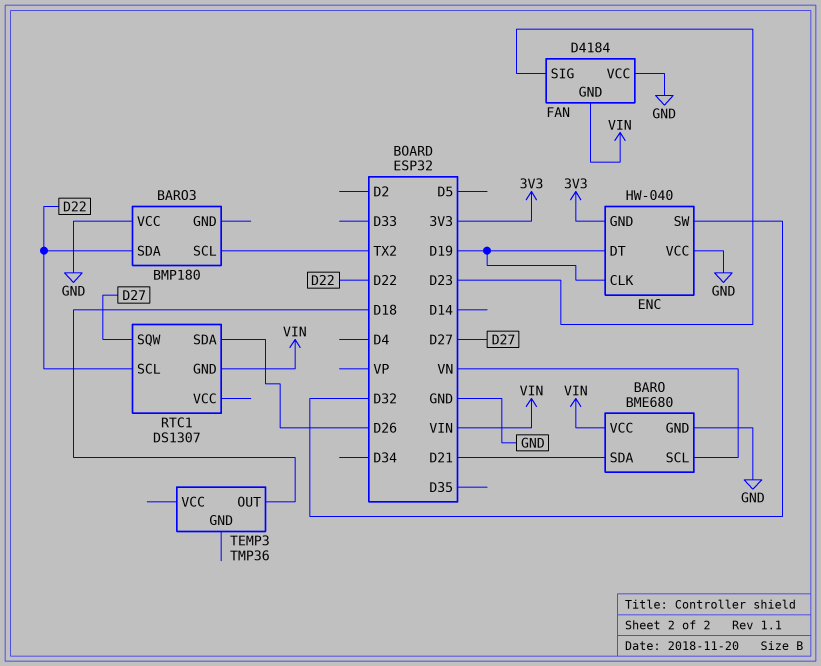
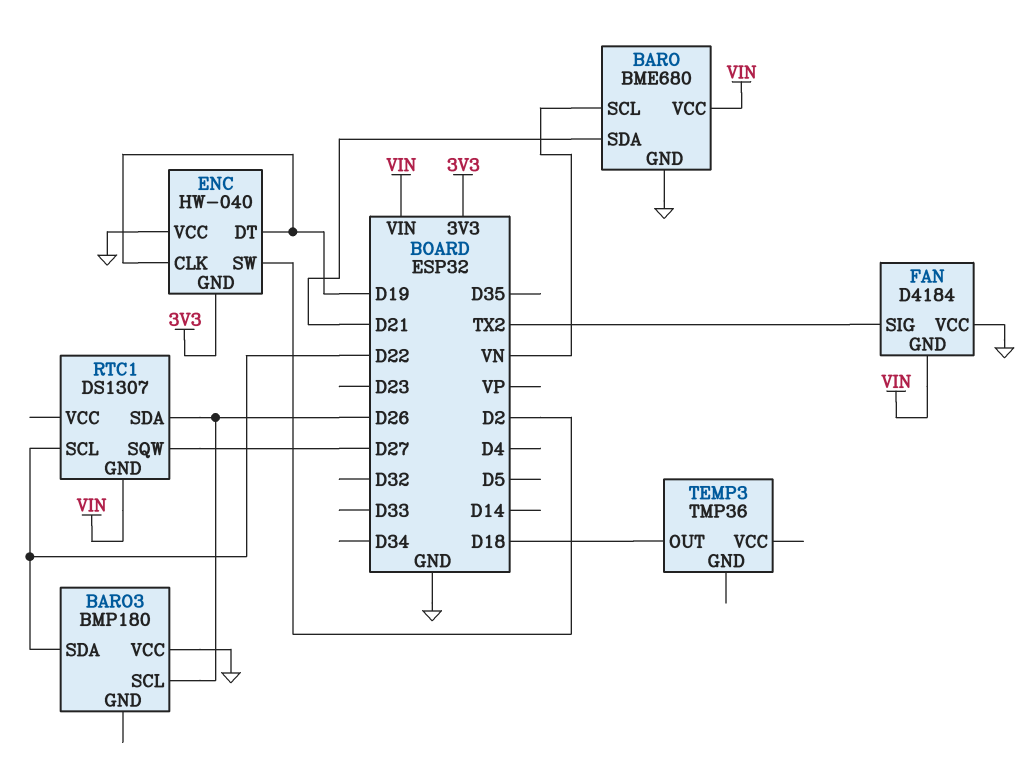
BARO3 pin SCL: TX2 -> D26
ENC pin SW: D32 -> D2
FAN pin SIG: D23 -> TX2

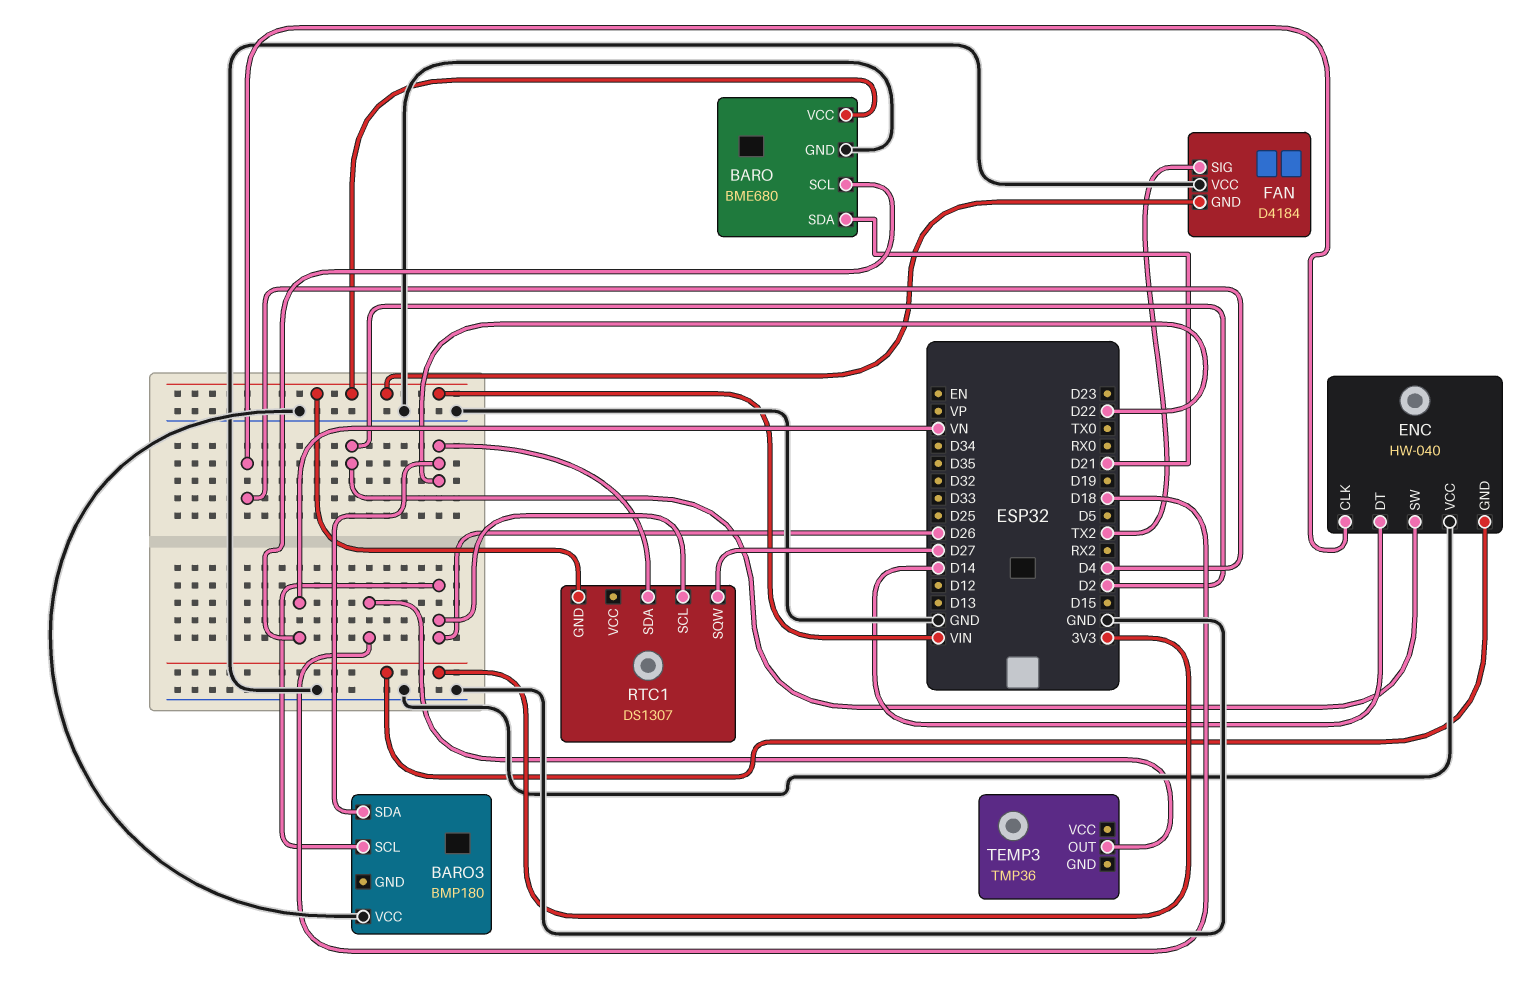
ENC pin CLK: D19 -> D4
ENC pin DT: D19 -> D14
RTC1 pin SCL: D22 -> D26
RTC1 pin SDA: D26 -> D22

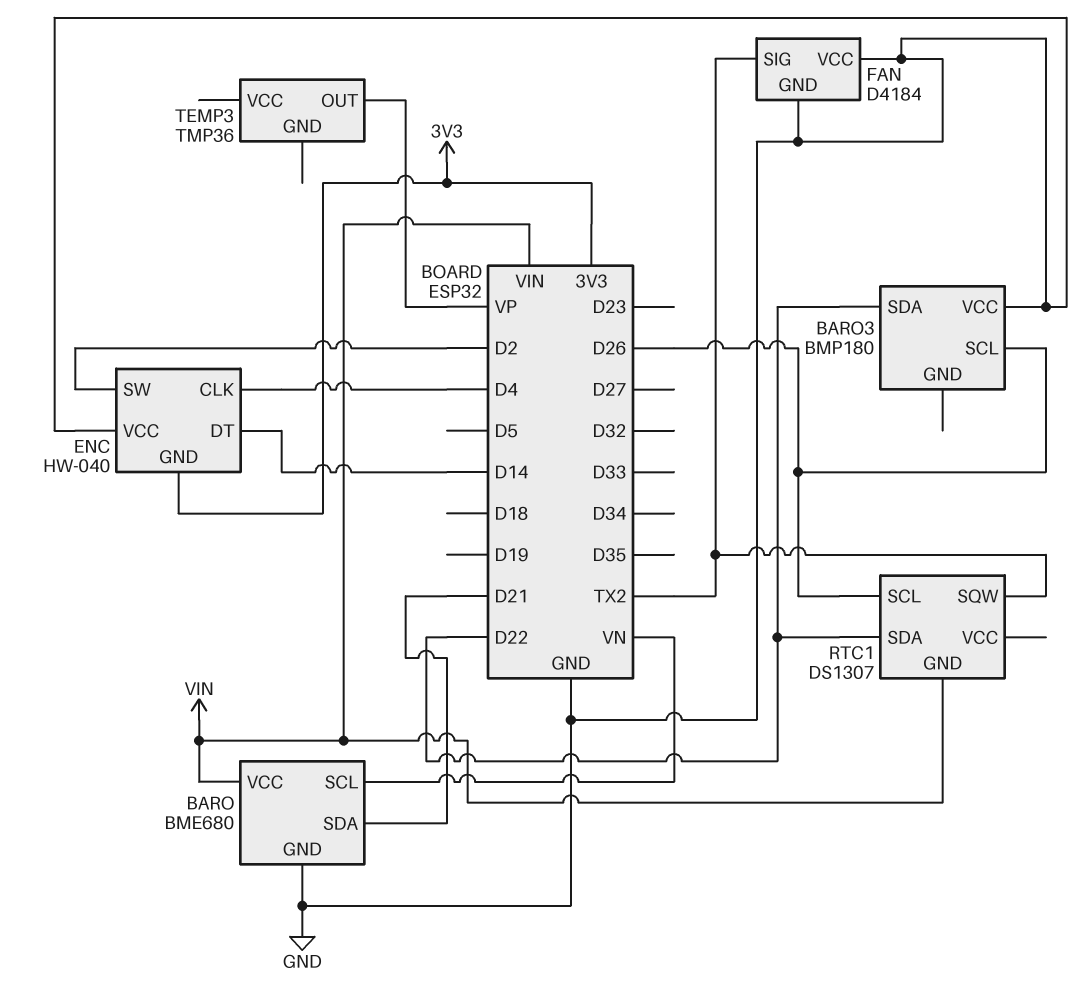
FAN pin GND: VIN -> GND
RTC1 pin SQW: D27 -> TX2
TEMP3 pin OUT: D18 -> VP

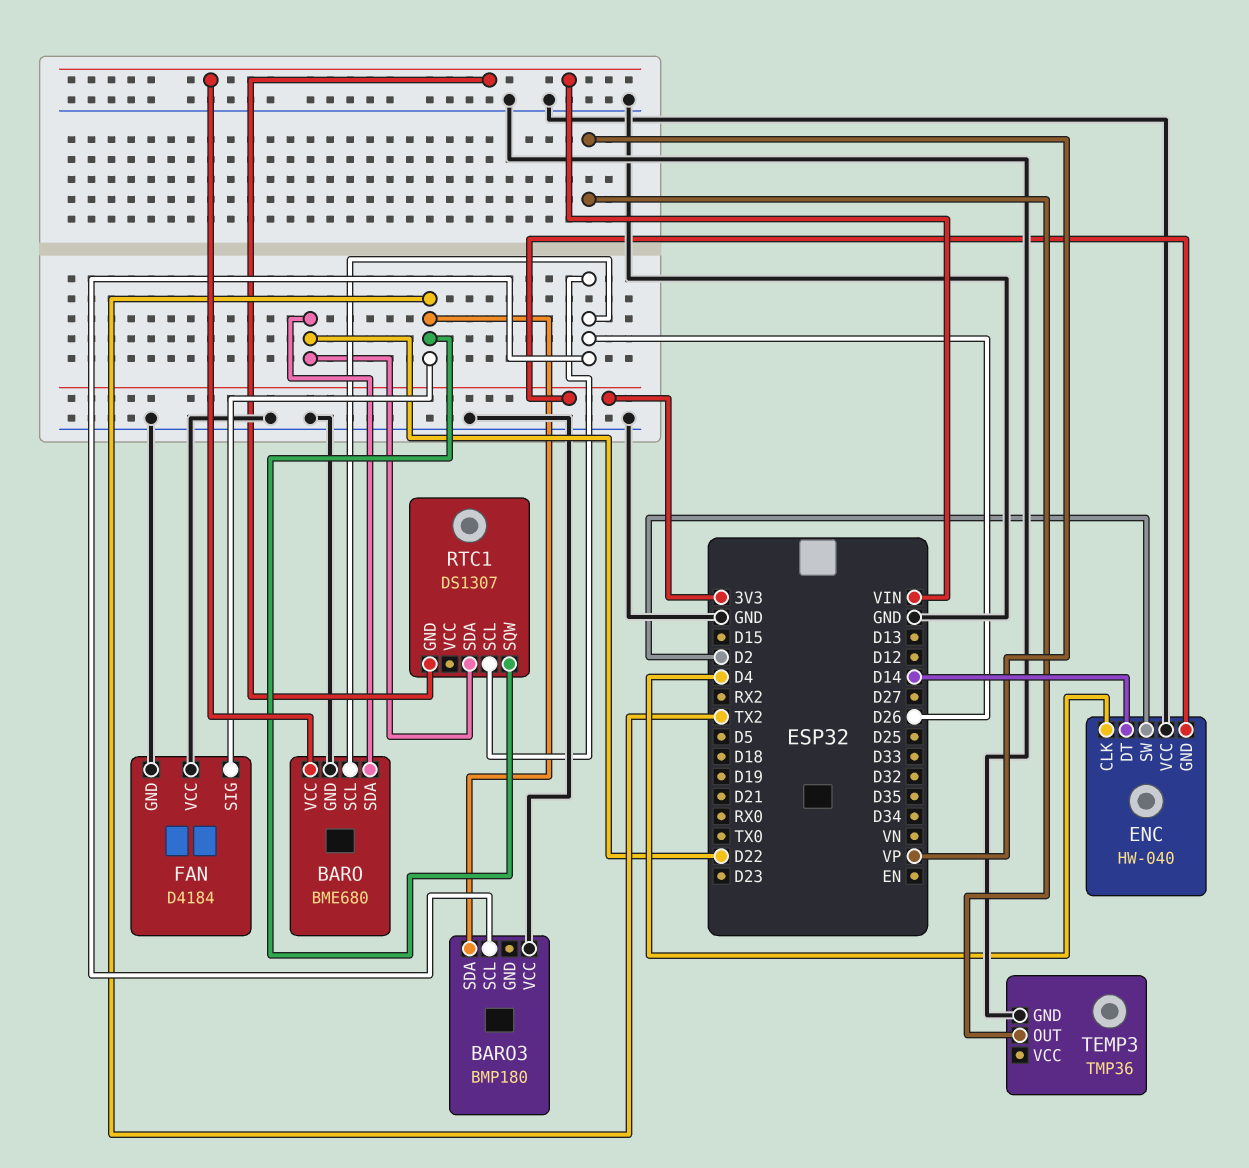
BARO pin SCL: VN -> D26
BARO pin SDA: D21 -> D22
BARO3 pin SDA: D22 -> TX2
TEMP3 pin GND: none -> GND

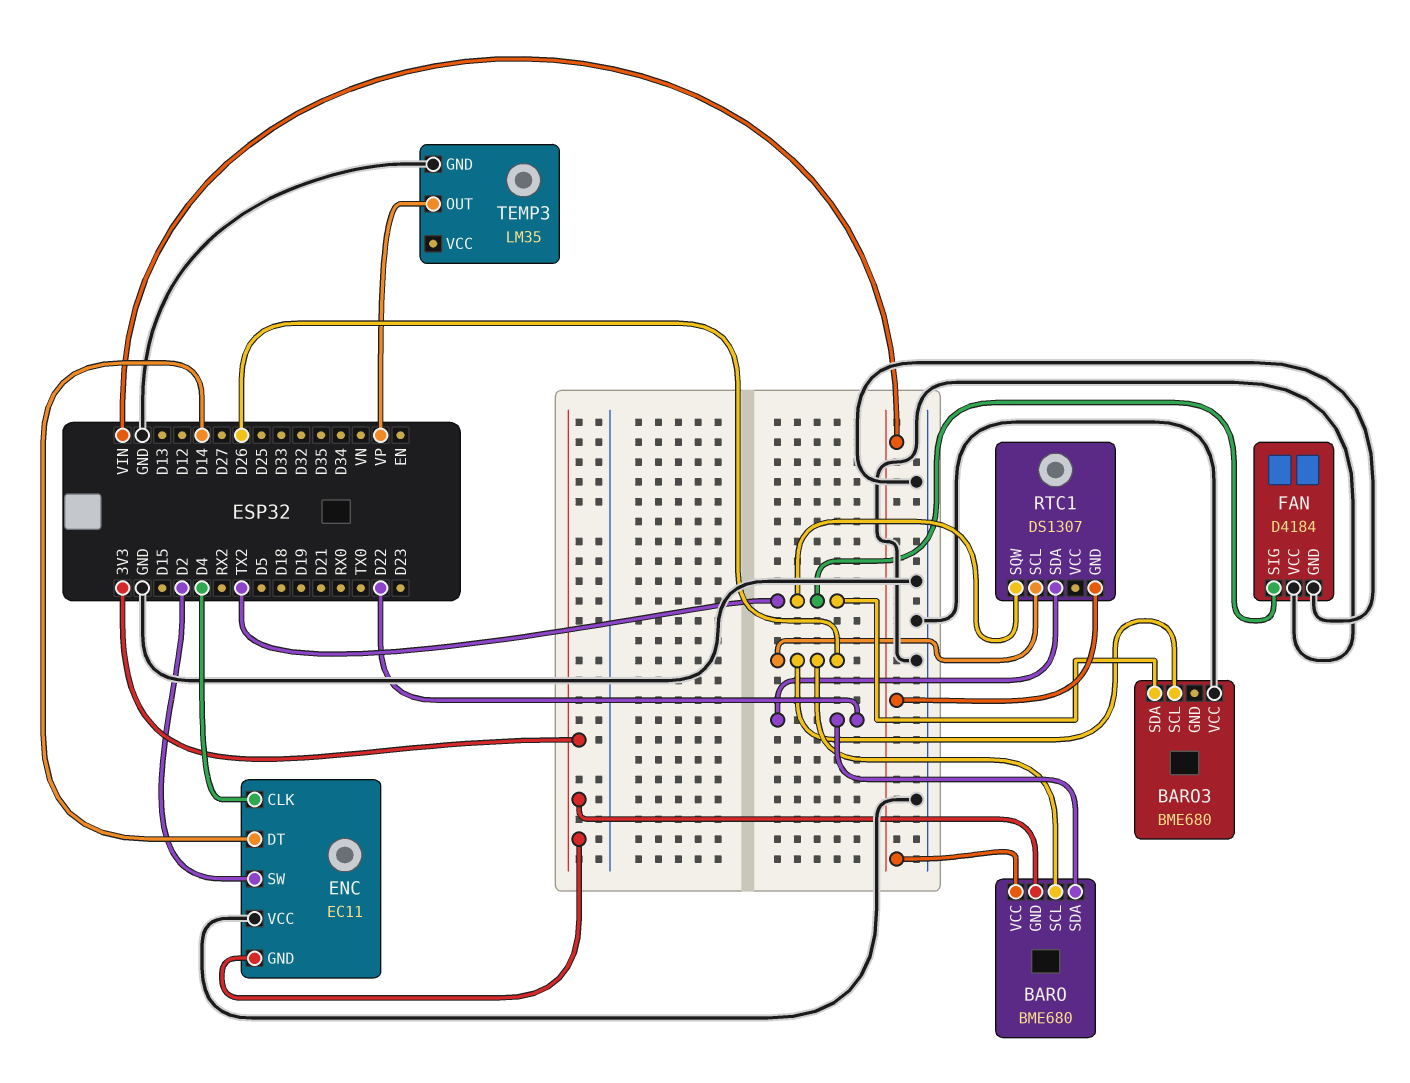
BARO pin GND: GND -> 3V3
BARO3: BMP180 -> BME680
ENC: HW-040 -> EC11
TEMP3: TMP36 -> LM35

